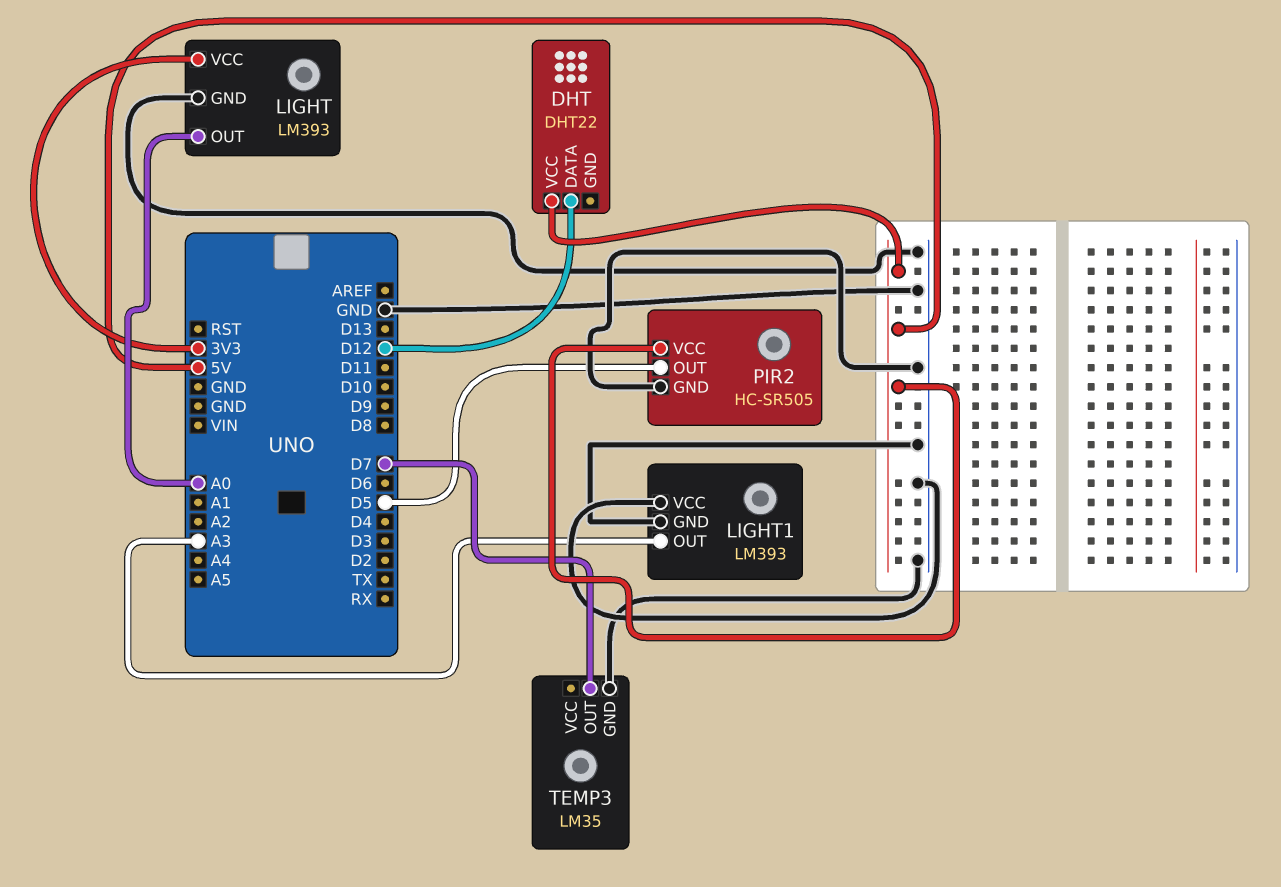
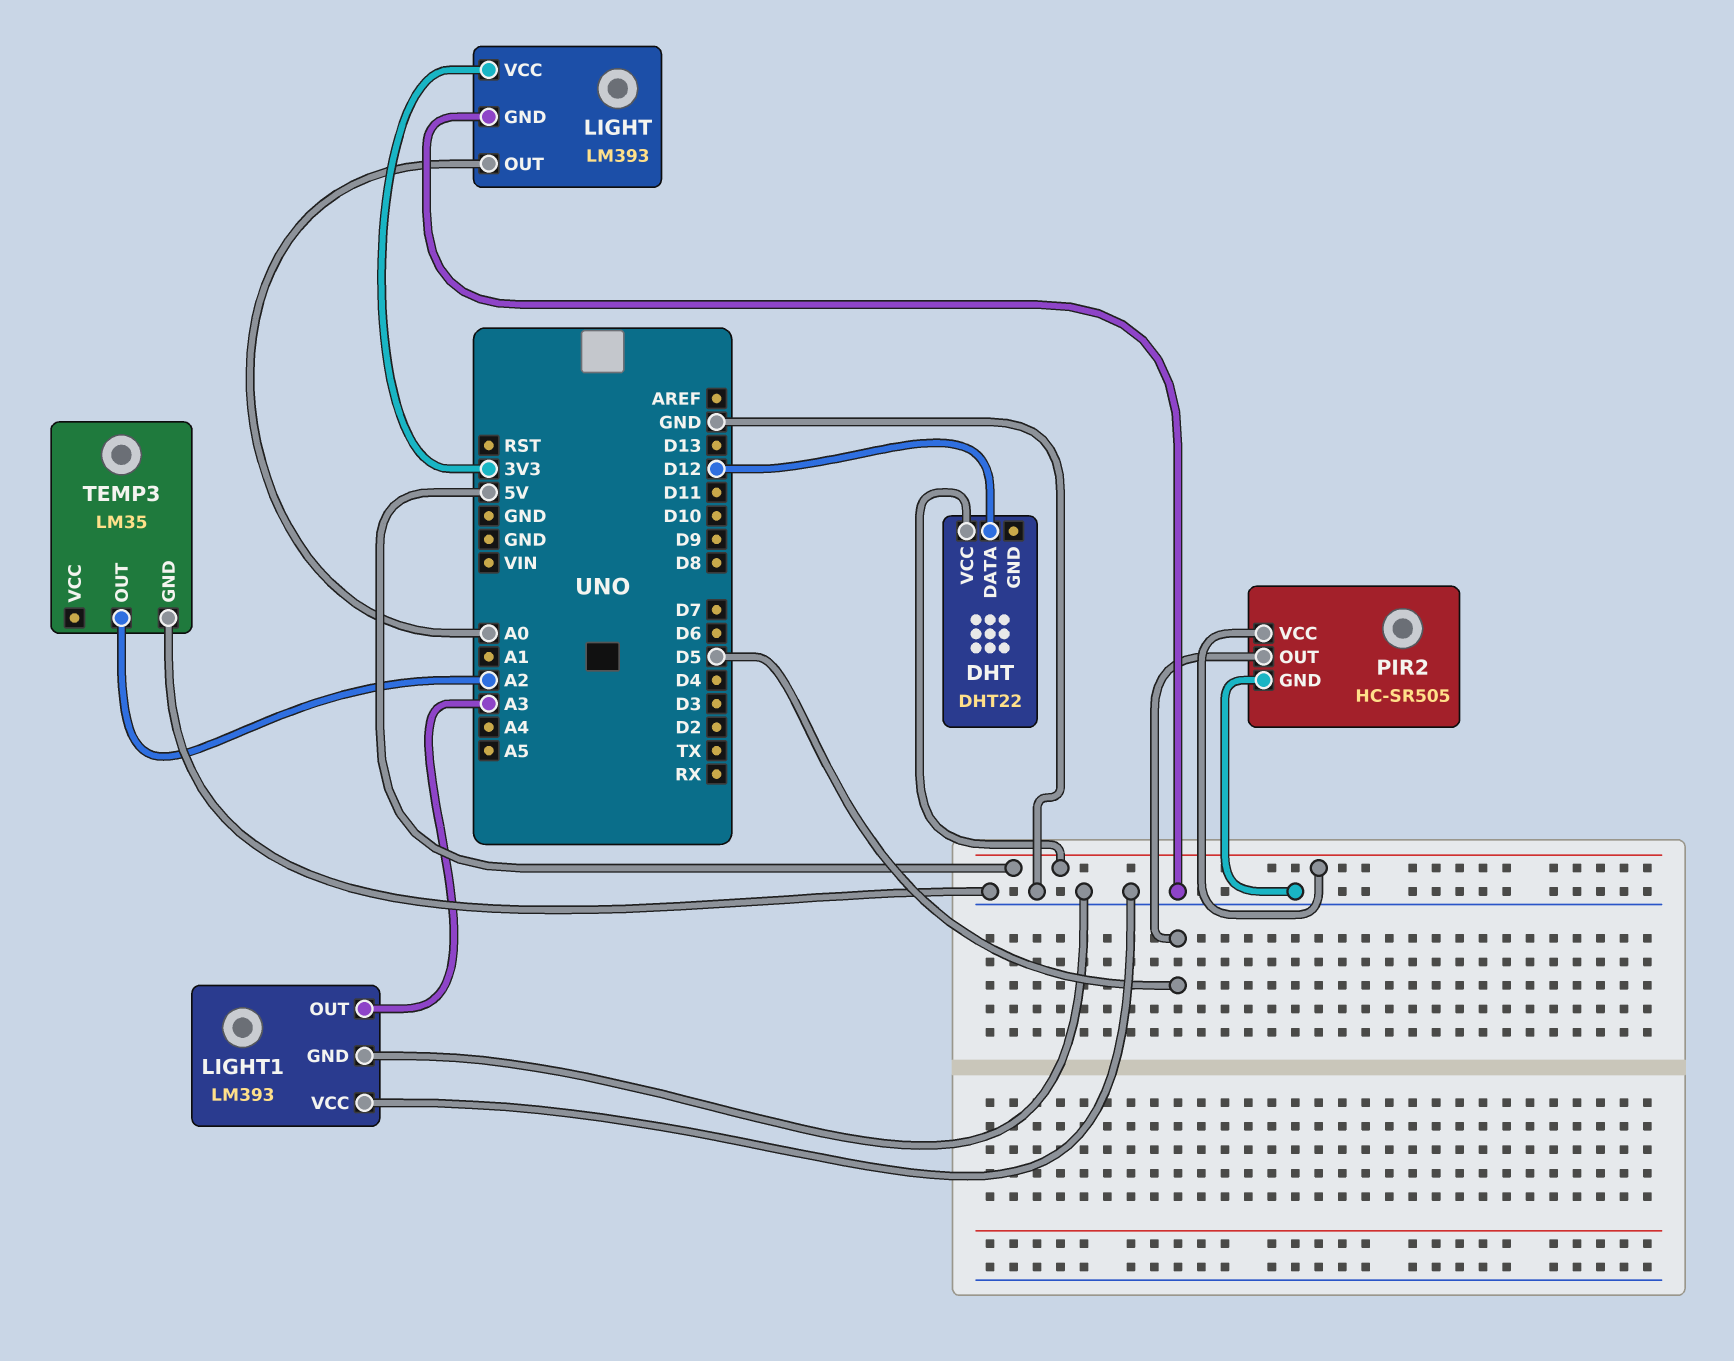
TEMP3 pin OUT: D7 -> A2

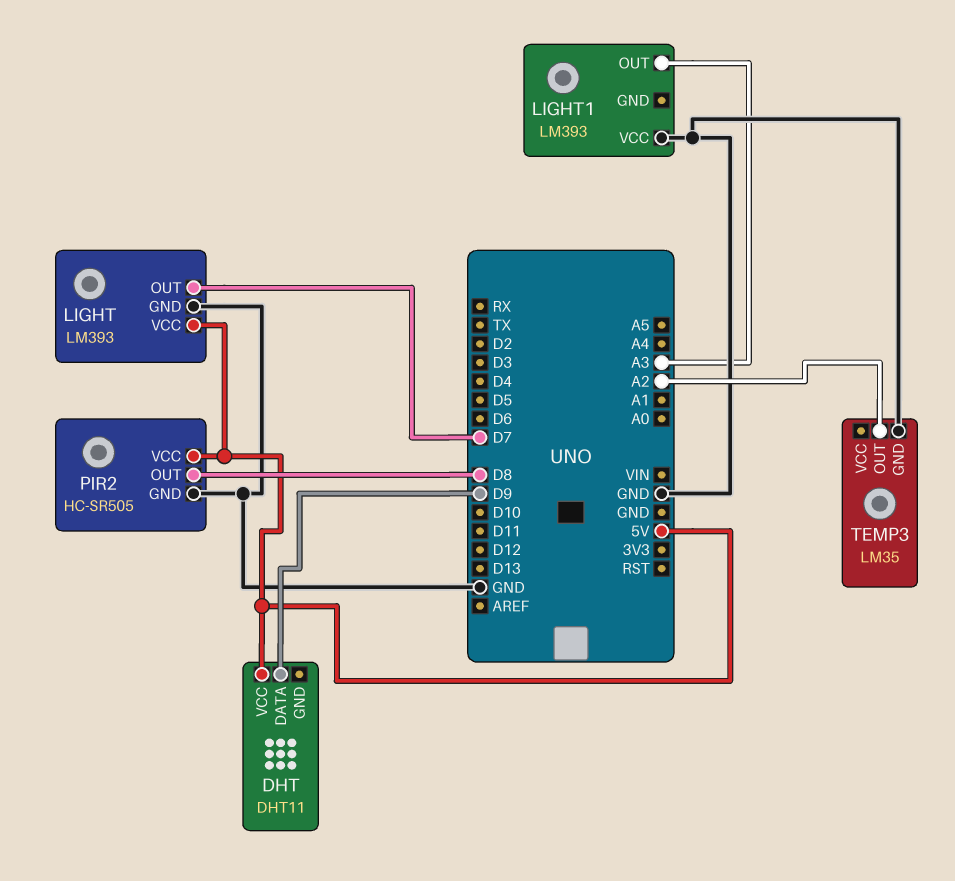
DHT: DHT22 -> DHT11
DHT pin DATA: D12 -> D9
LIGHT pin OUT: A0 -> D7
LIGHT pin VCC: 3V3 -> 5V
LIGHT1 pin GND: GND -> none
PIR2 pin OUT: D5 -> D8

